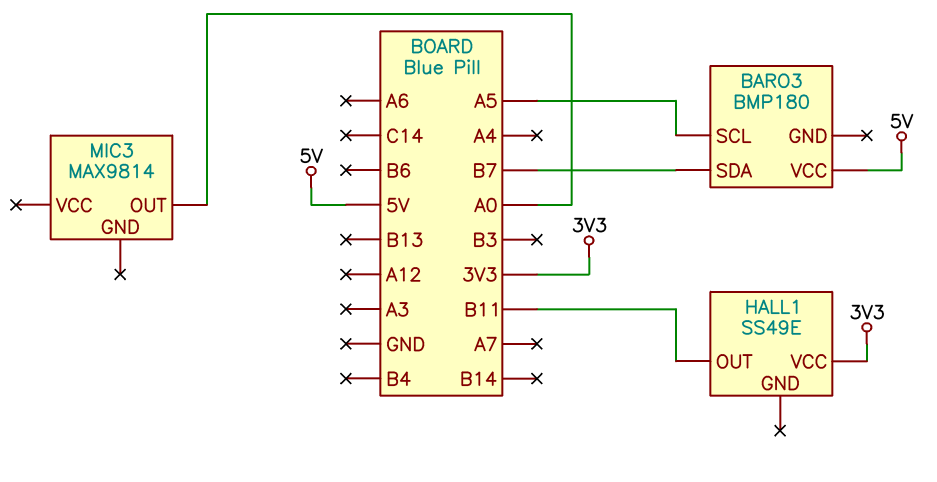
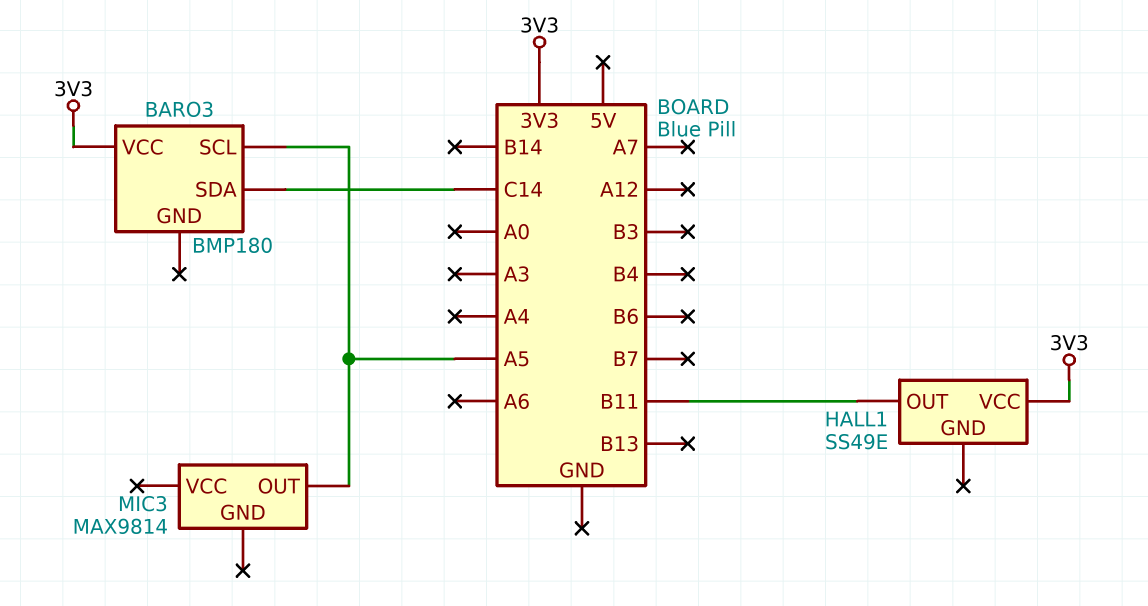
BARO3 pin SDA: B7 -> C14
BARO3 pin VCC: 5V -> 3V3
MIC3 pin OUT: A0 -> A5

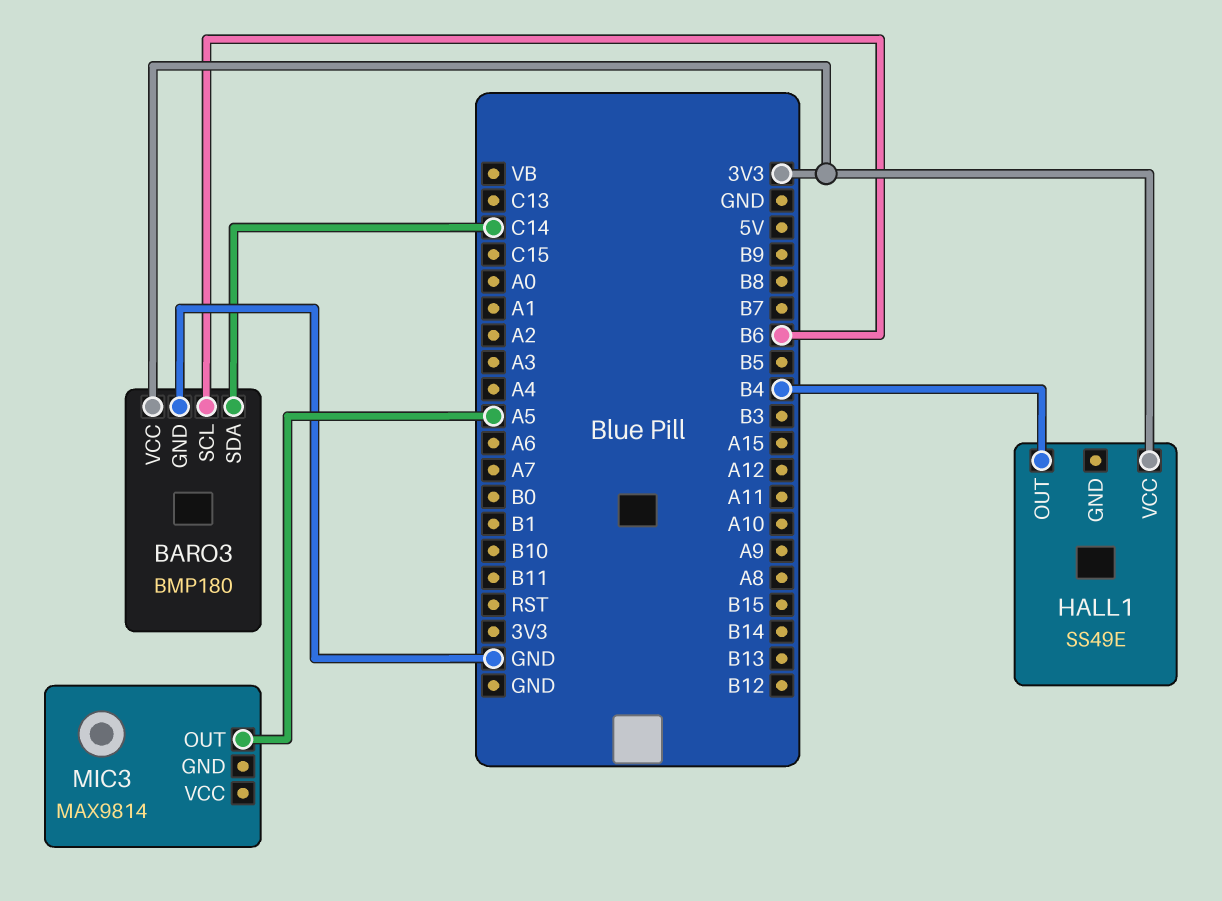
BARO3 pin GND: none -> GND
BARO3 pin SCL: A5 -> B6
HALL1 pin OUT: B11 -> B4

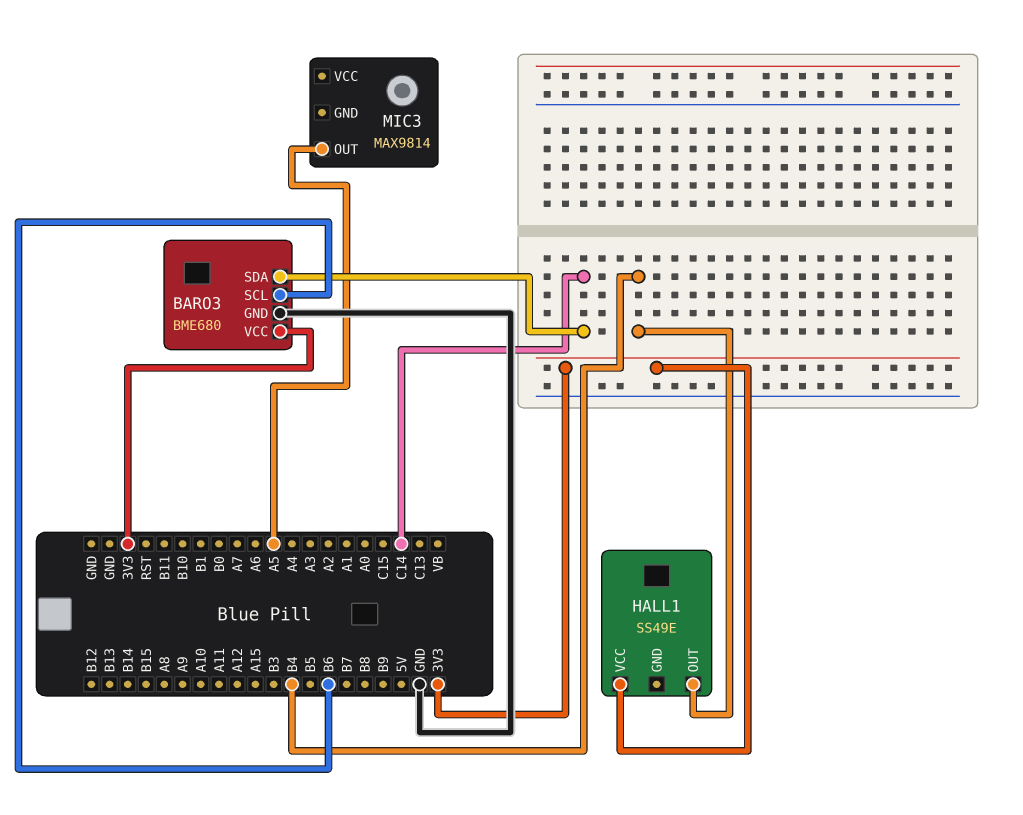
BARO3: BMP180 -> BME680

